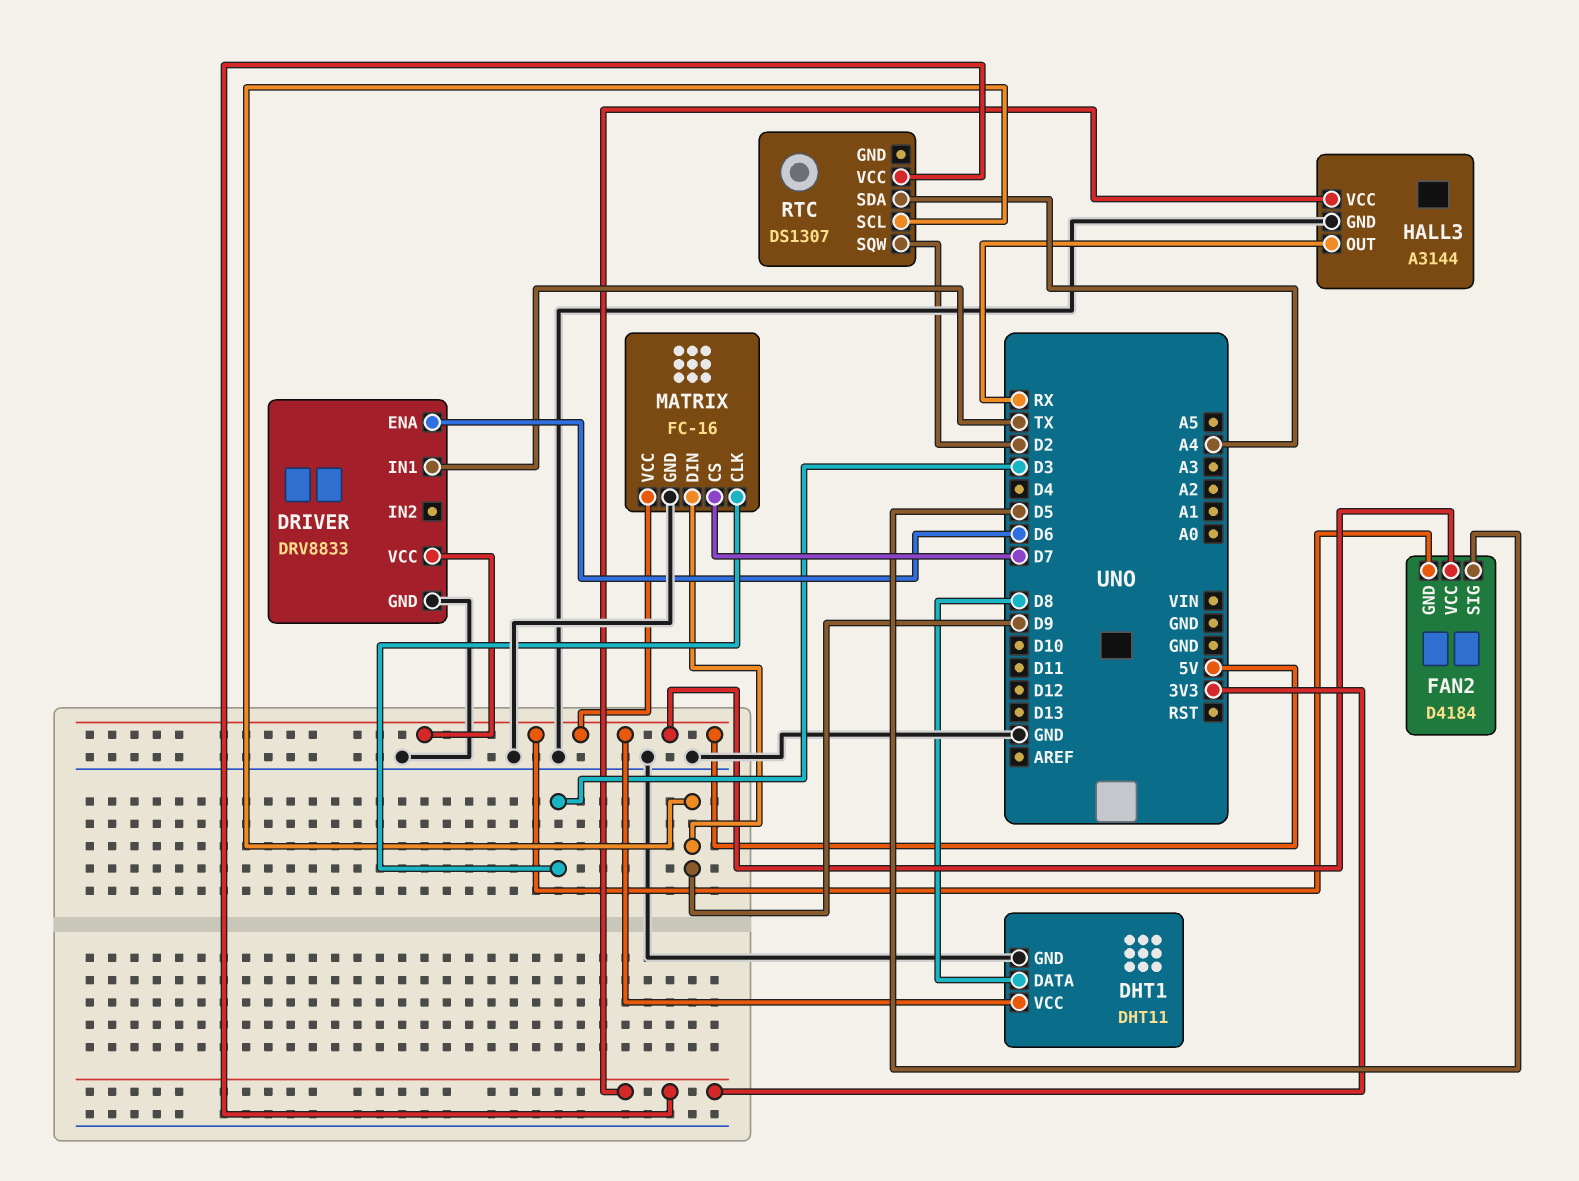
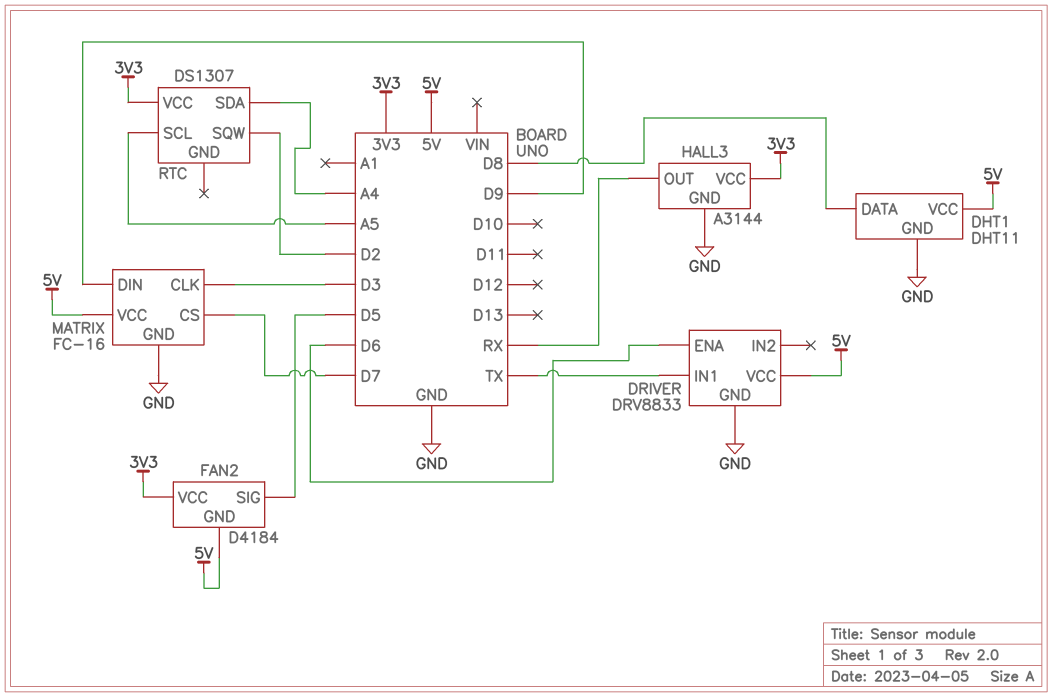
FAN2 pin VCC: 5V -> 3V3
RTC pin SCL: D9 -> A5

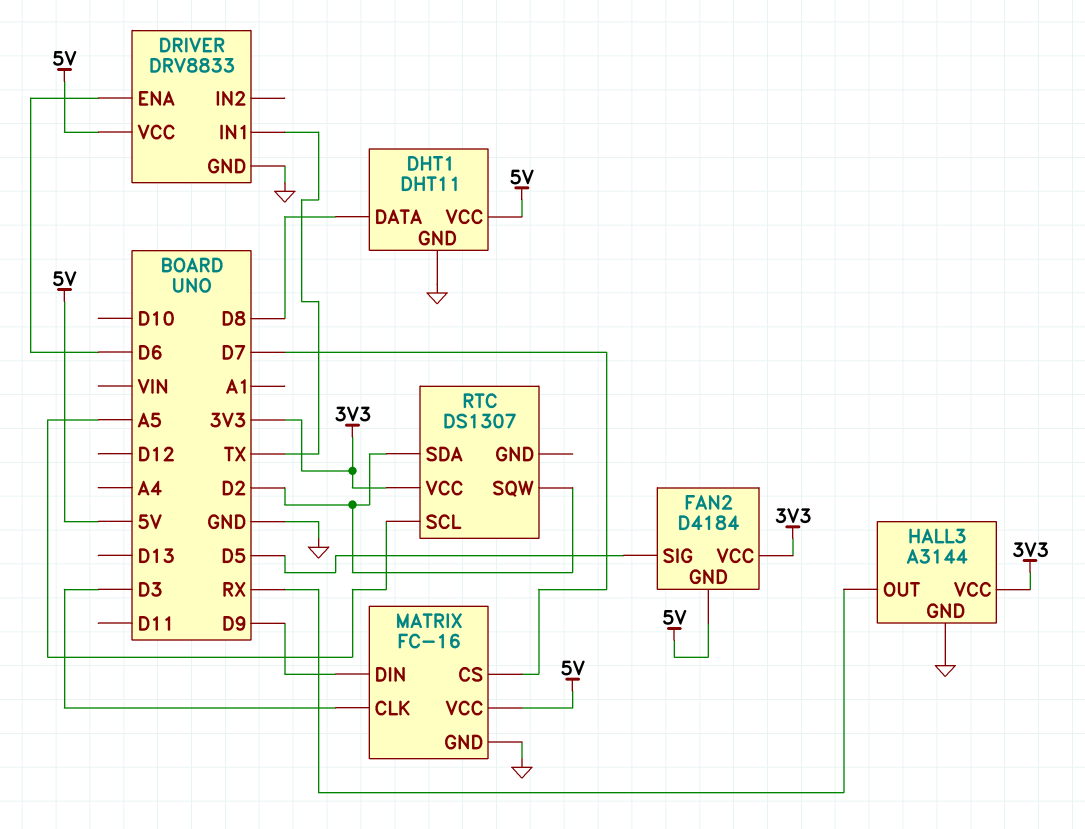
RTC pin SDA: A4 -> D2

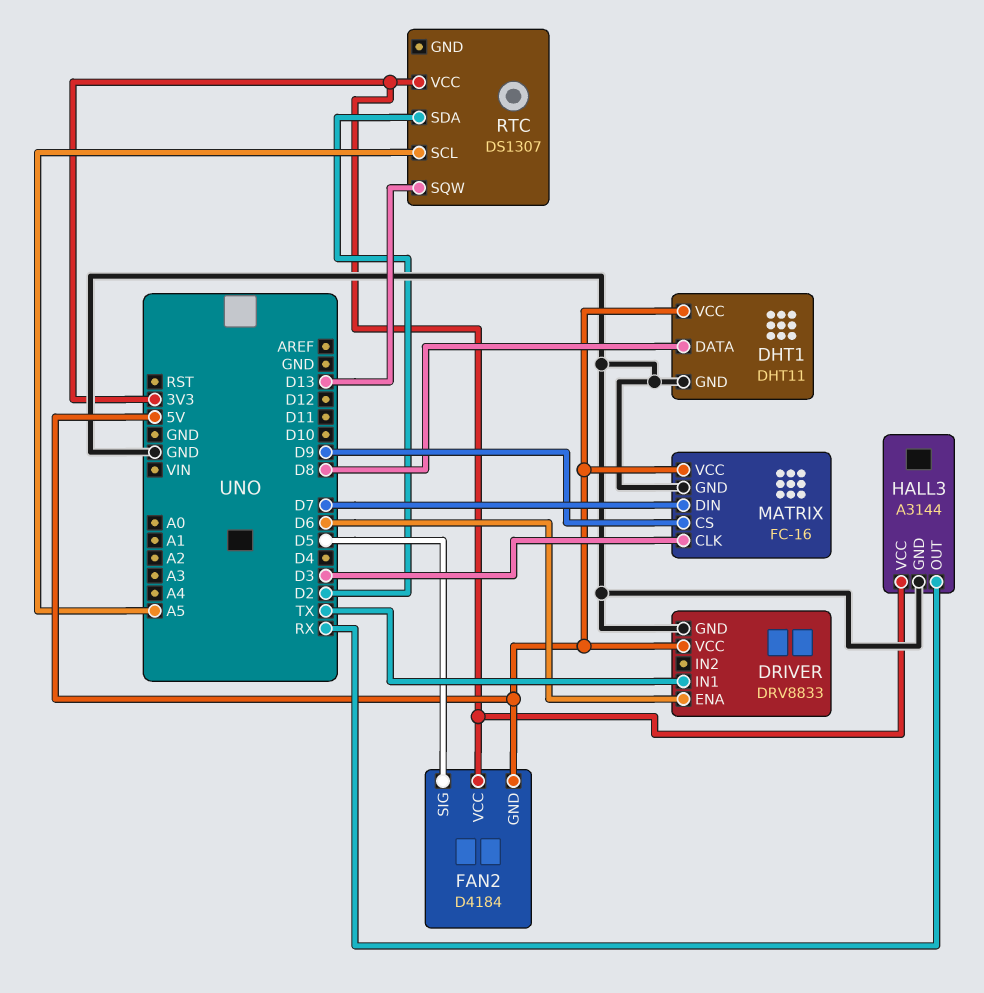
MATRIX pin CS: D7 -> D9
MATRIX pin DIN: D9 -> D7
RTC pin SQW: D2 -> D13

